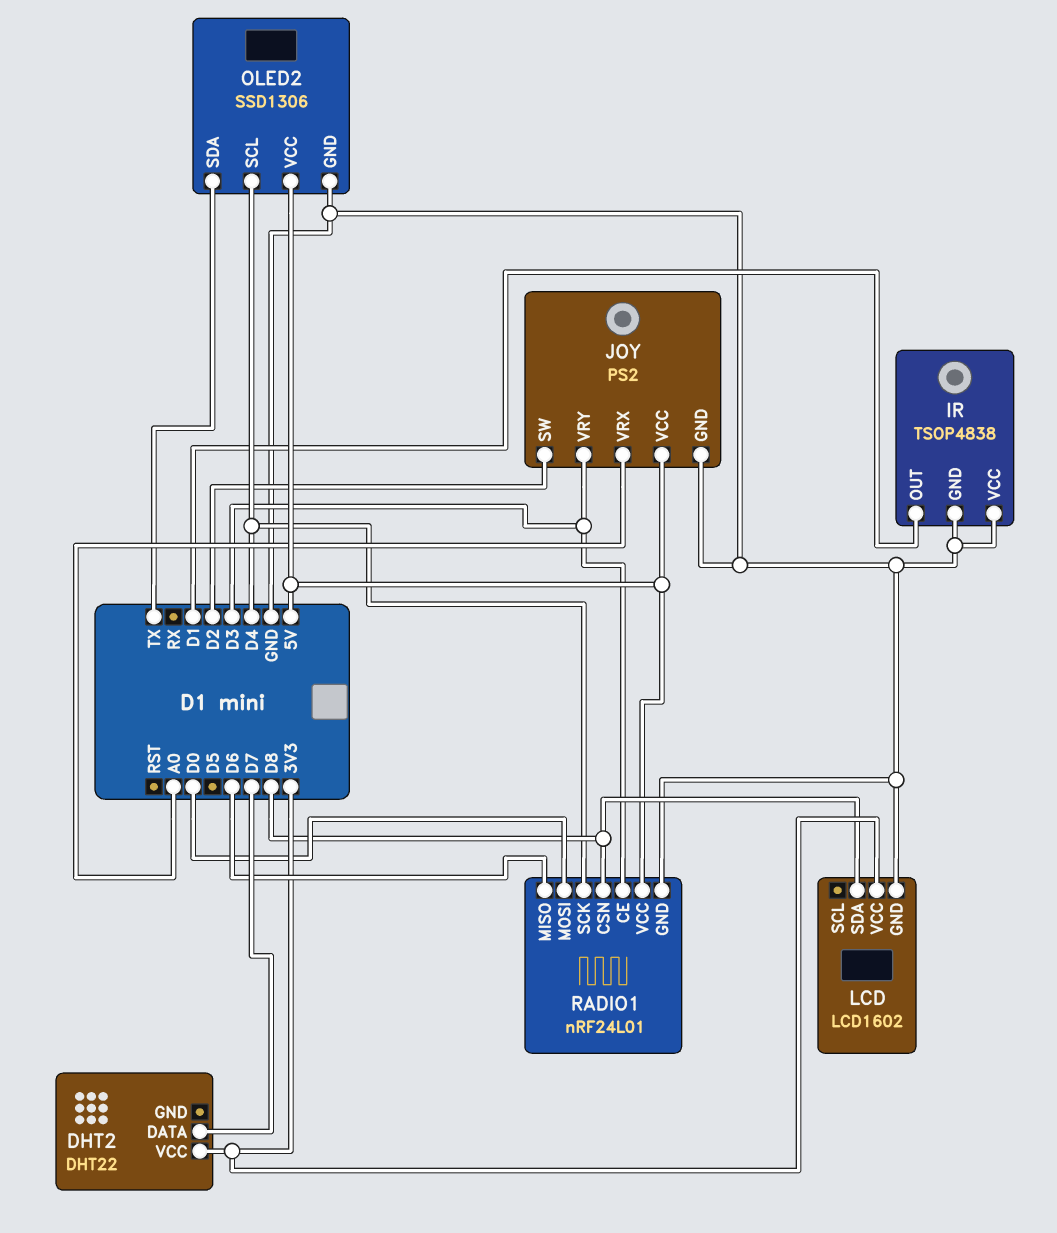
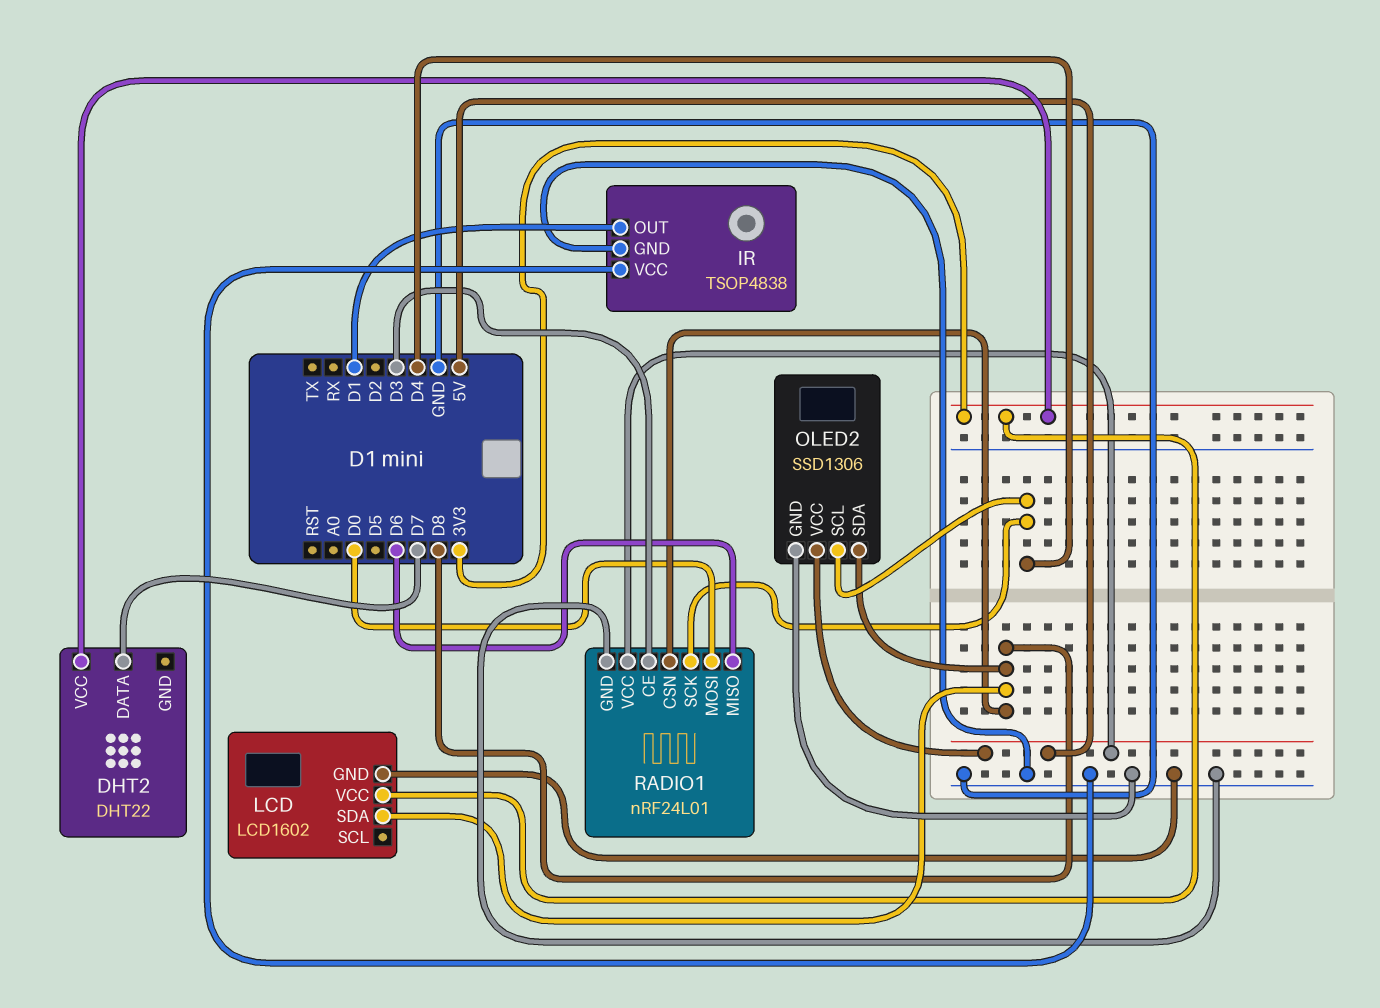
JOY: PS2 -> none
JOY pin GND: GND -> none
JOY pin SW: D2 -> none
JOY pin VCC: 5V -> none
JOY pin VRX: A0 -> none
JOY pin VRY: D3 -> none
OLED2 pin SDA: TX -> D8

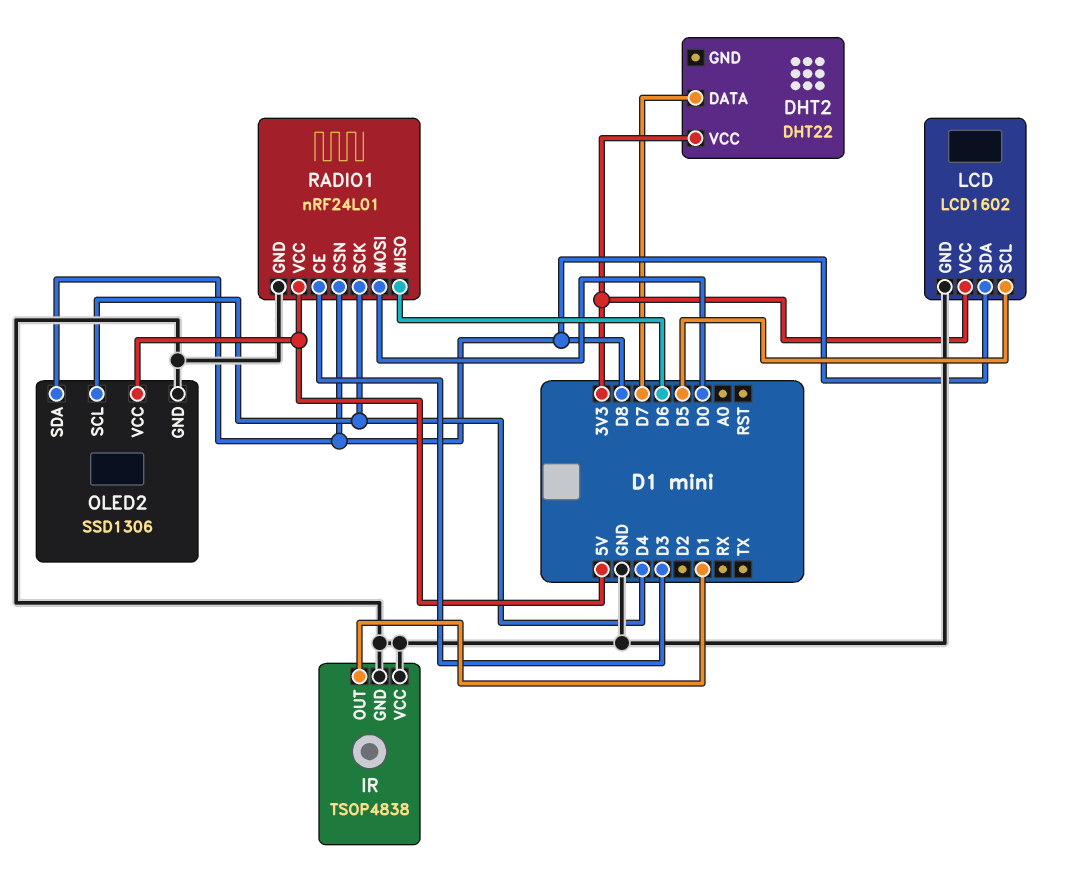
LCD pin SCL: none -> D5

